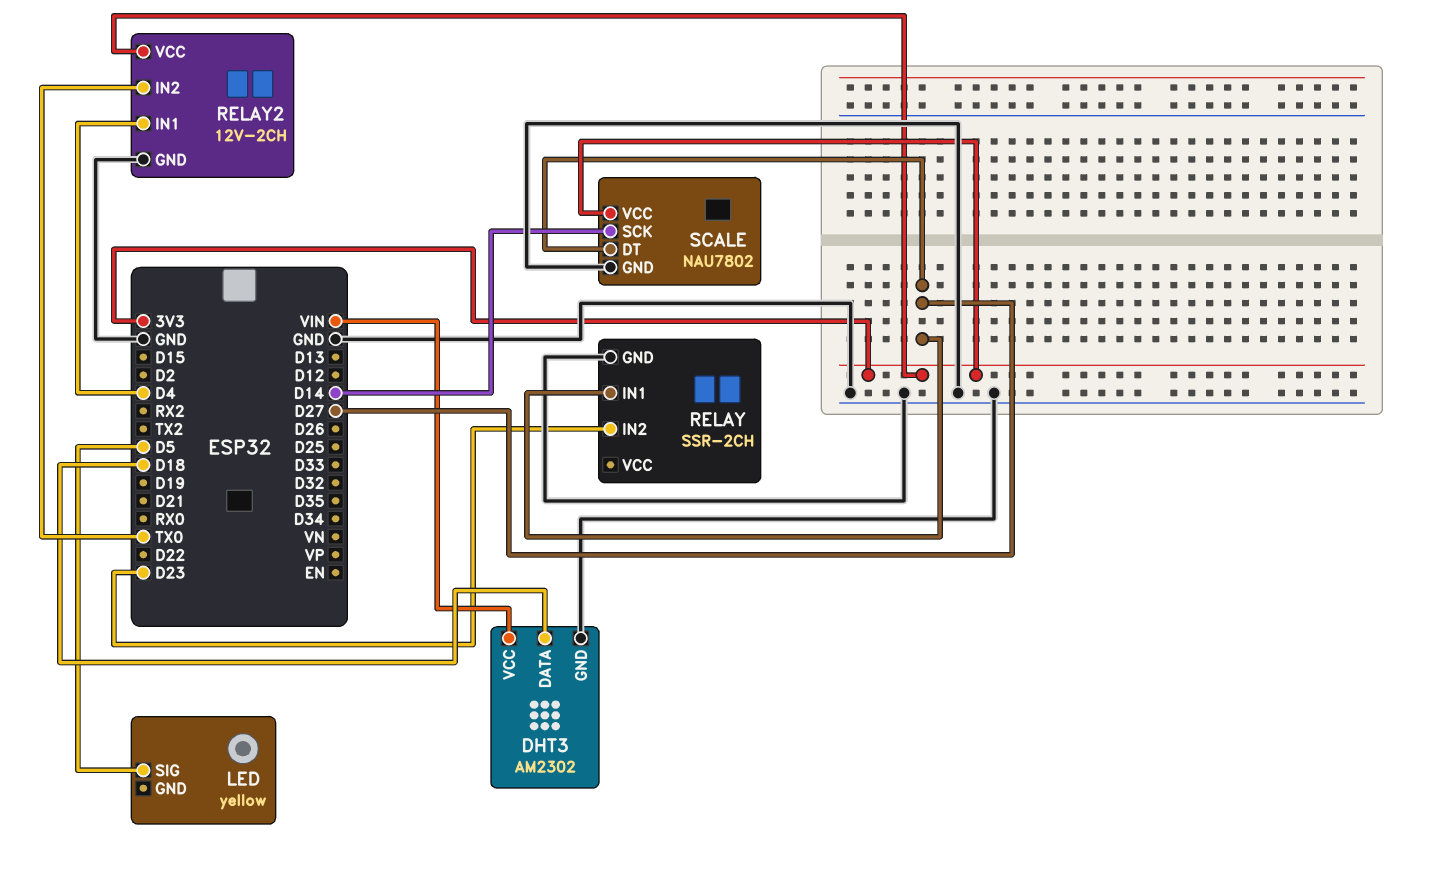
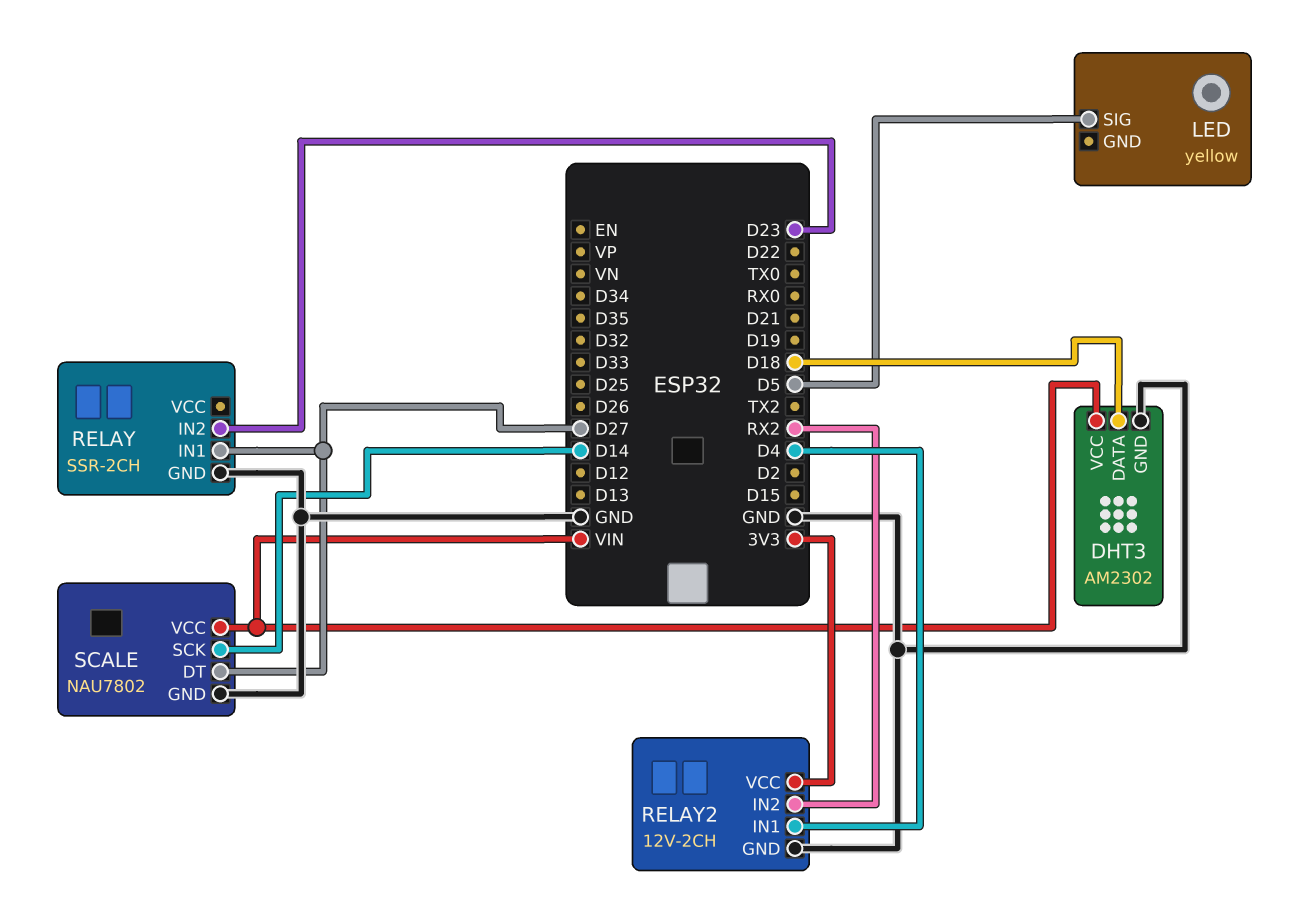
RELAY2 pin IN2: TX0 -> RX2
SCALE pin VCC: 3V3 -> VIN

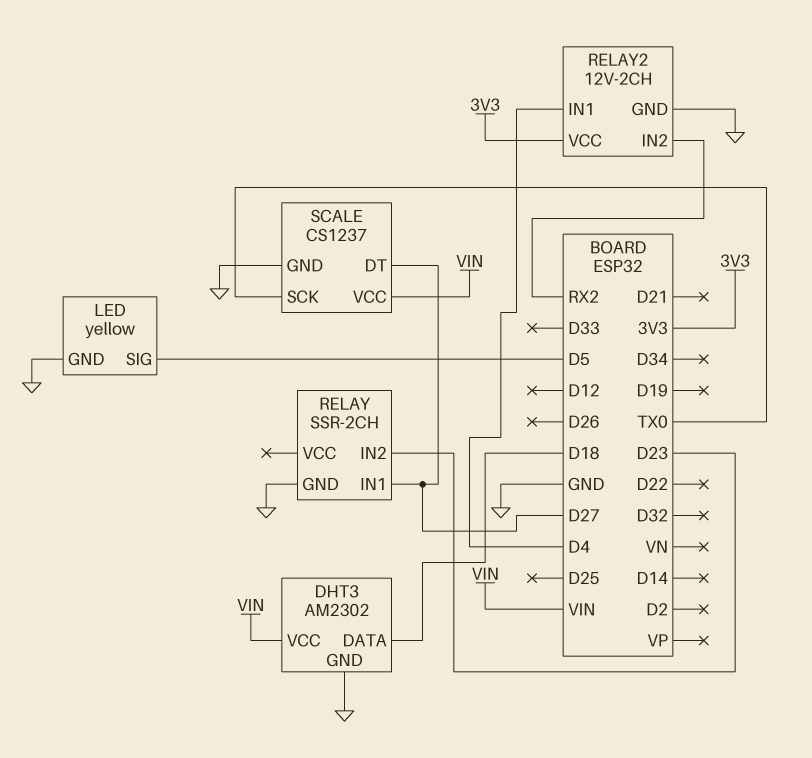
LED pin GND: none -> GND
SCALE: NAU7802 -> CS1237
SCALE pin SCK: D14 -> TX0

